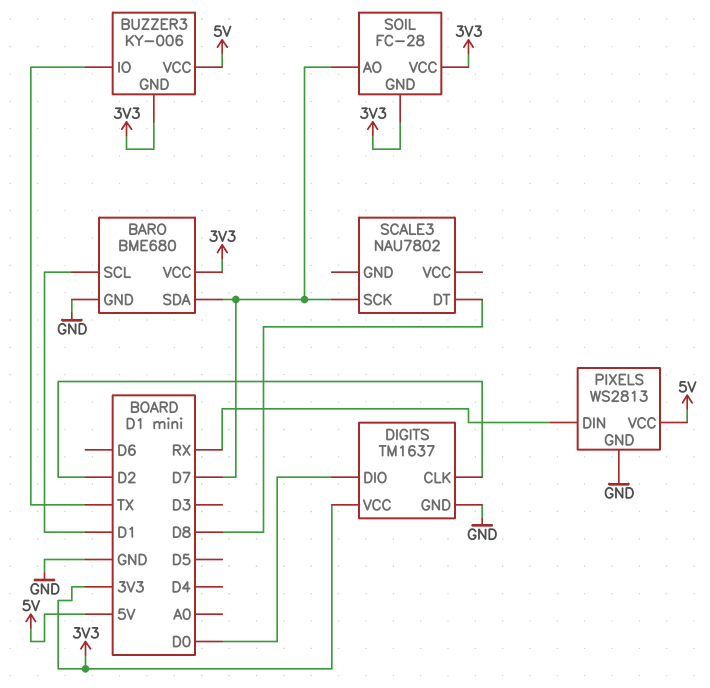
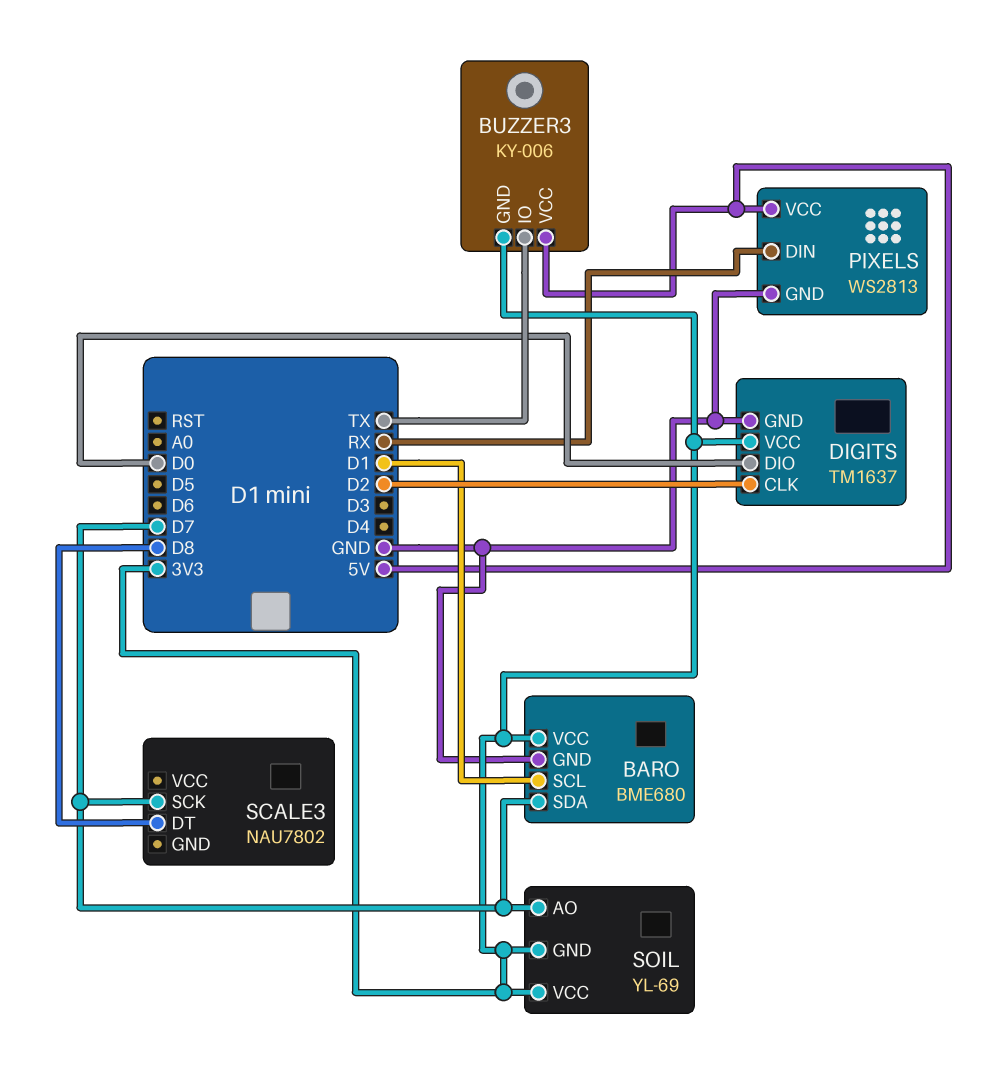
SOIL: FC-28 -> YL-69

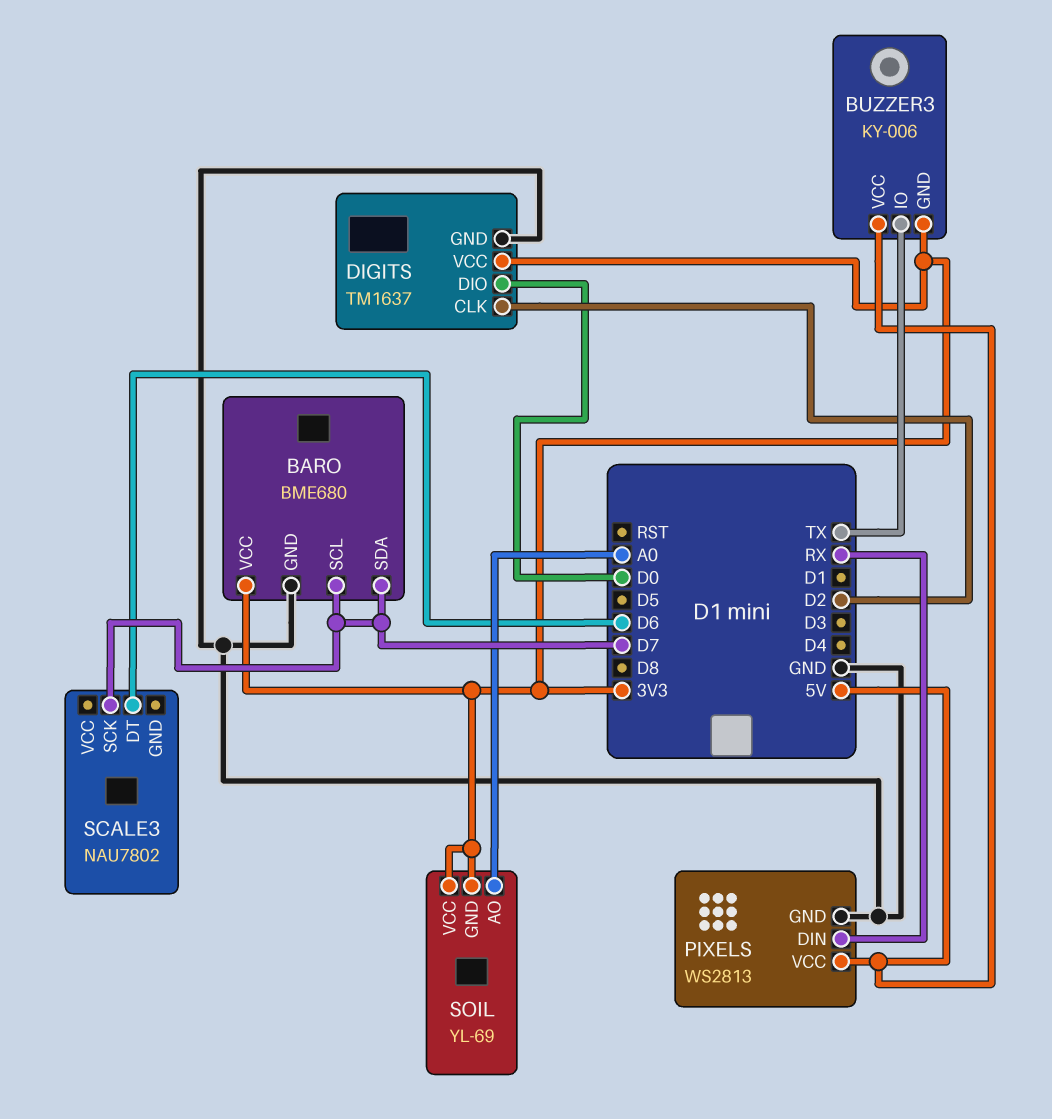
BARO pin SCL: D1 -> D7
SCALE3 pin DT: D8 -> D6
SOIL pin AO: D7 -> A0

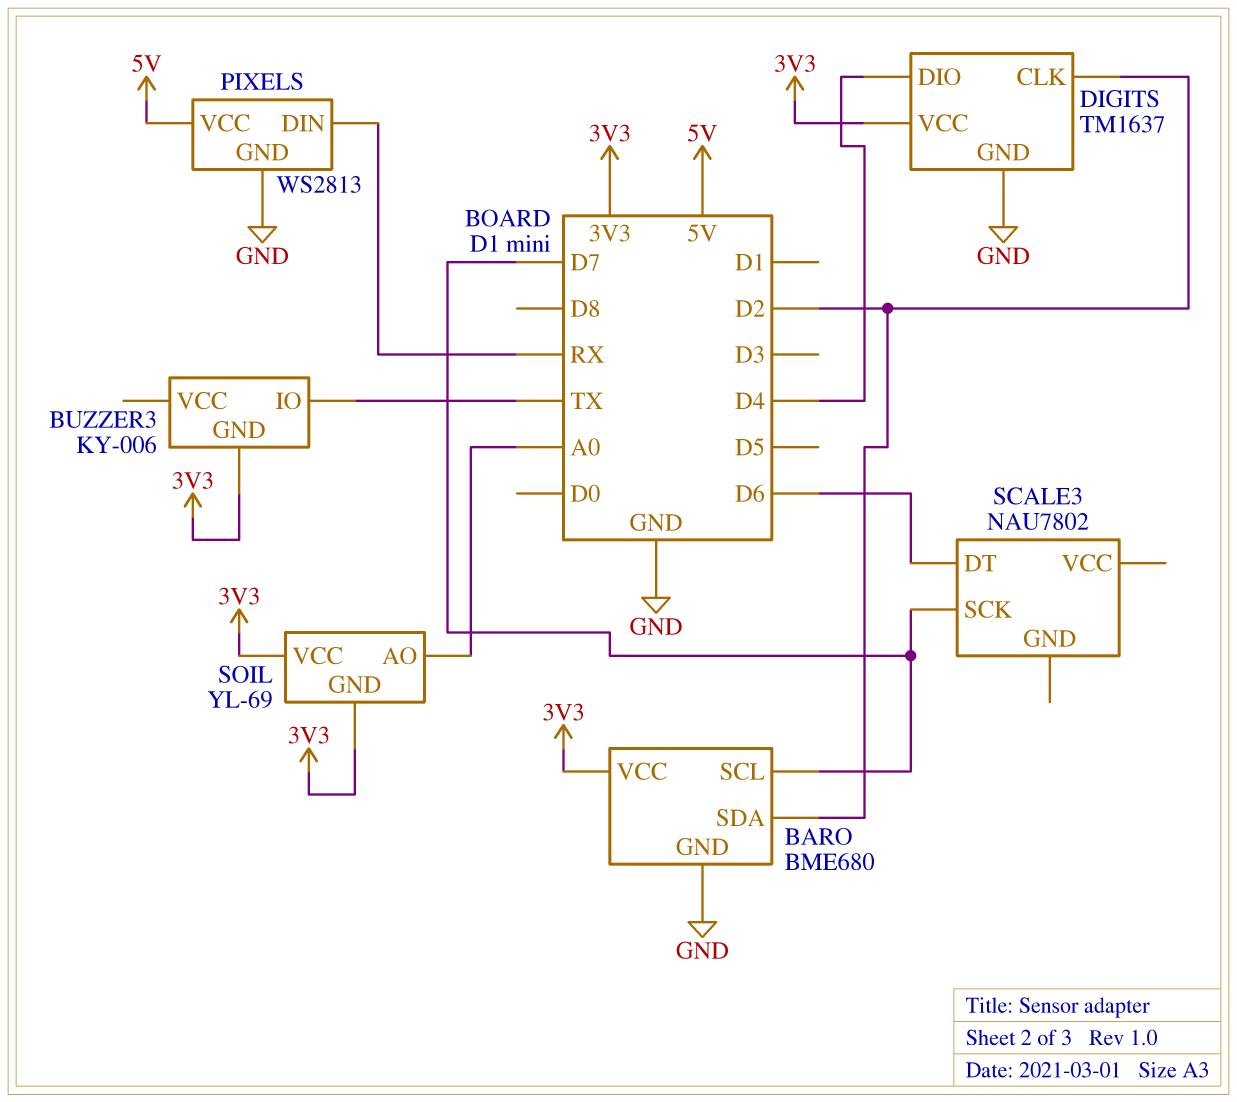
BARO pin SDA: D7 -> D2
BUZZER3 pin VCC: 5V -> none
DIGITS pin DIO: D0 -> D4

